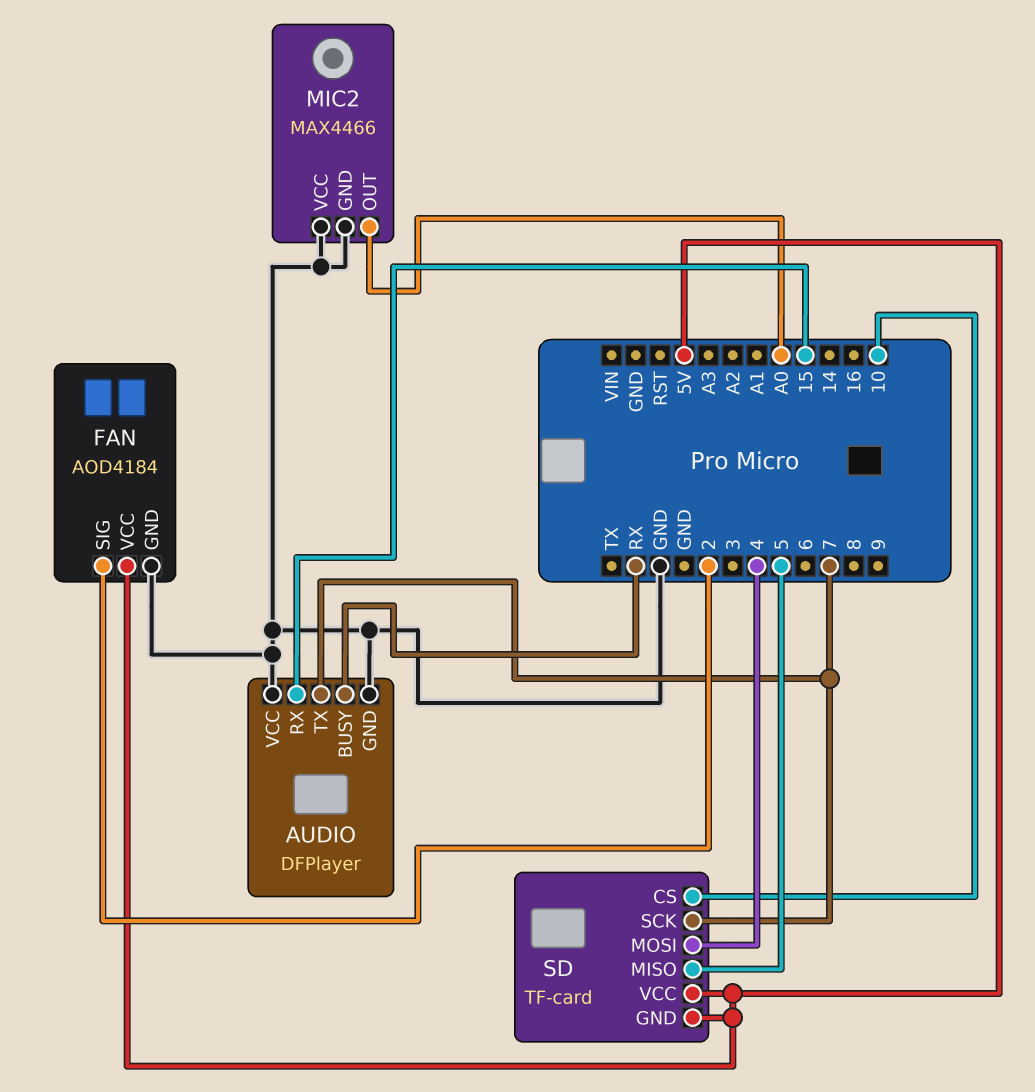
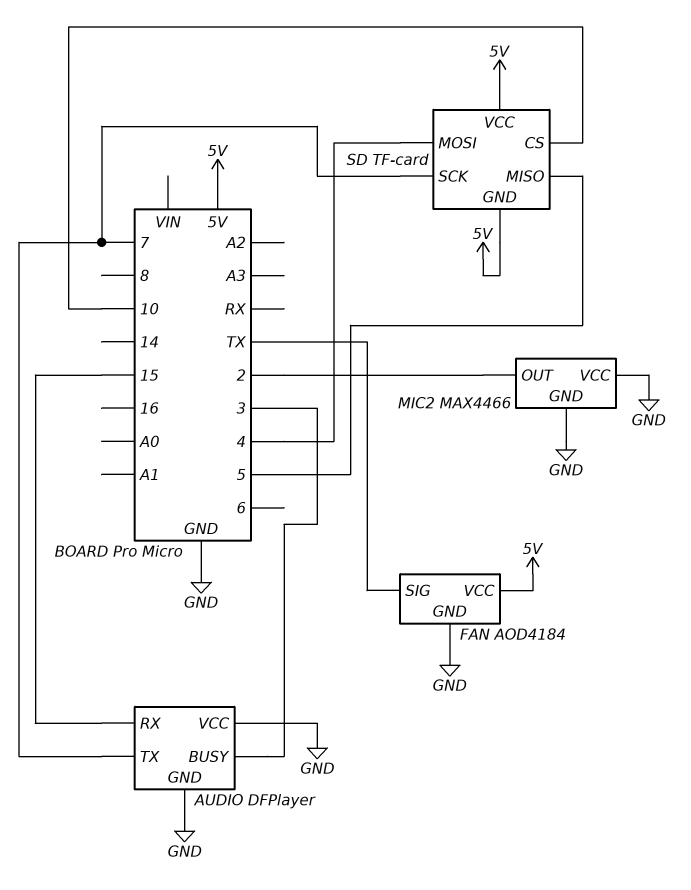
AUDIO pin BUSY: RX -> 3
FAN pin SIG: 2 -> TX
MIC2 pin OUT: A0 -> 2

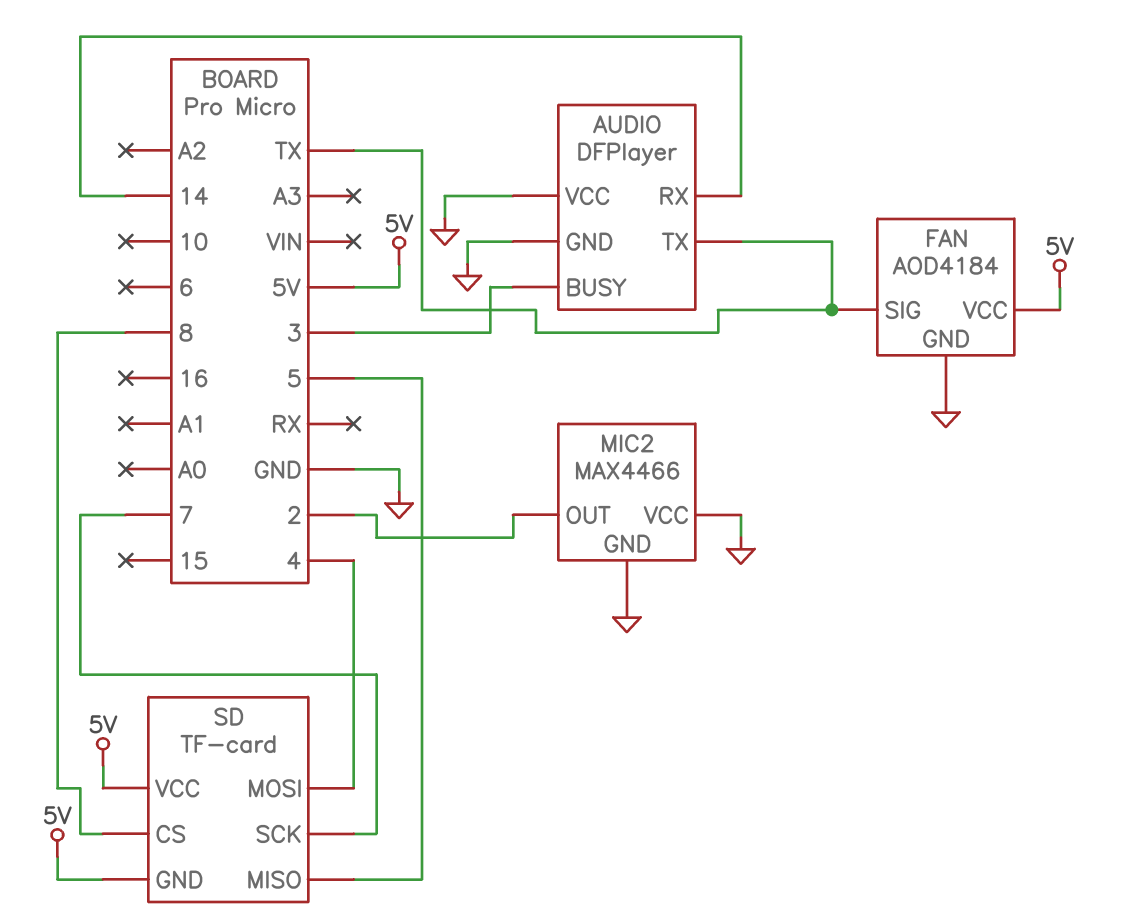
AUDIO pin RX: 15 -> 14
AUDIO pin TX: 7 -> TX
SD pin CS: 10 -> 8

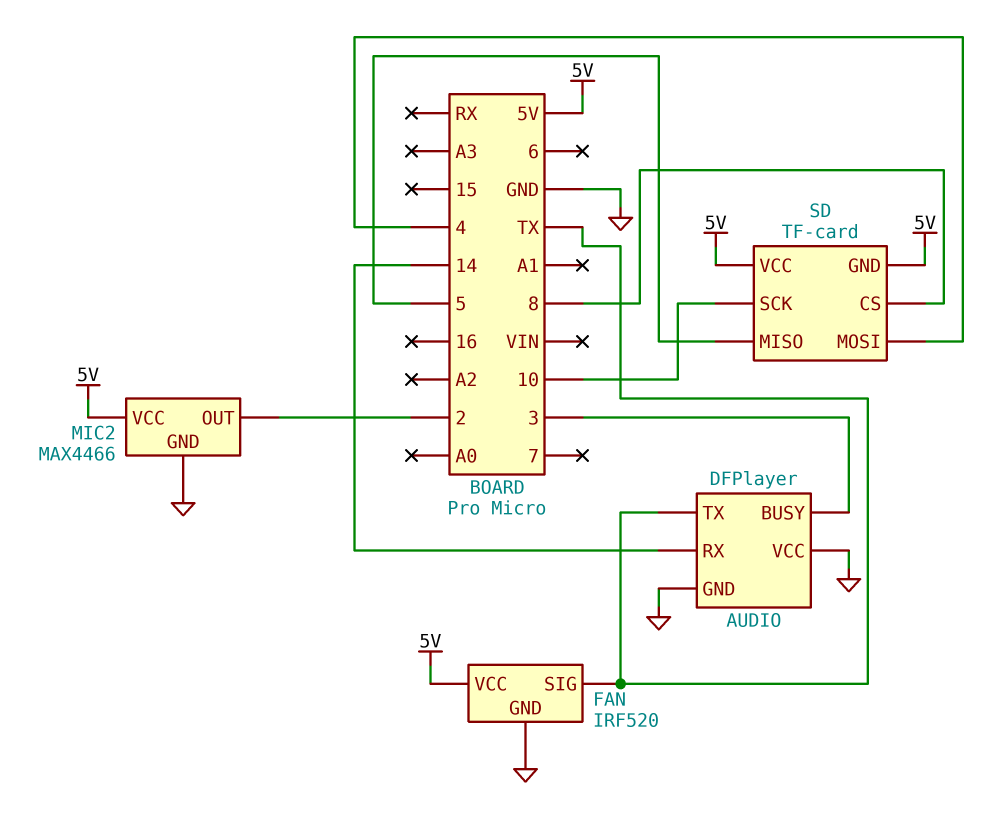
FAN: AOD4184 -> IRF520
MIC2 pin VCC: GND -> 5V
SD pin SCK: 7 -> 10

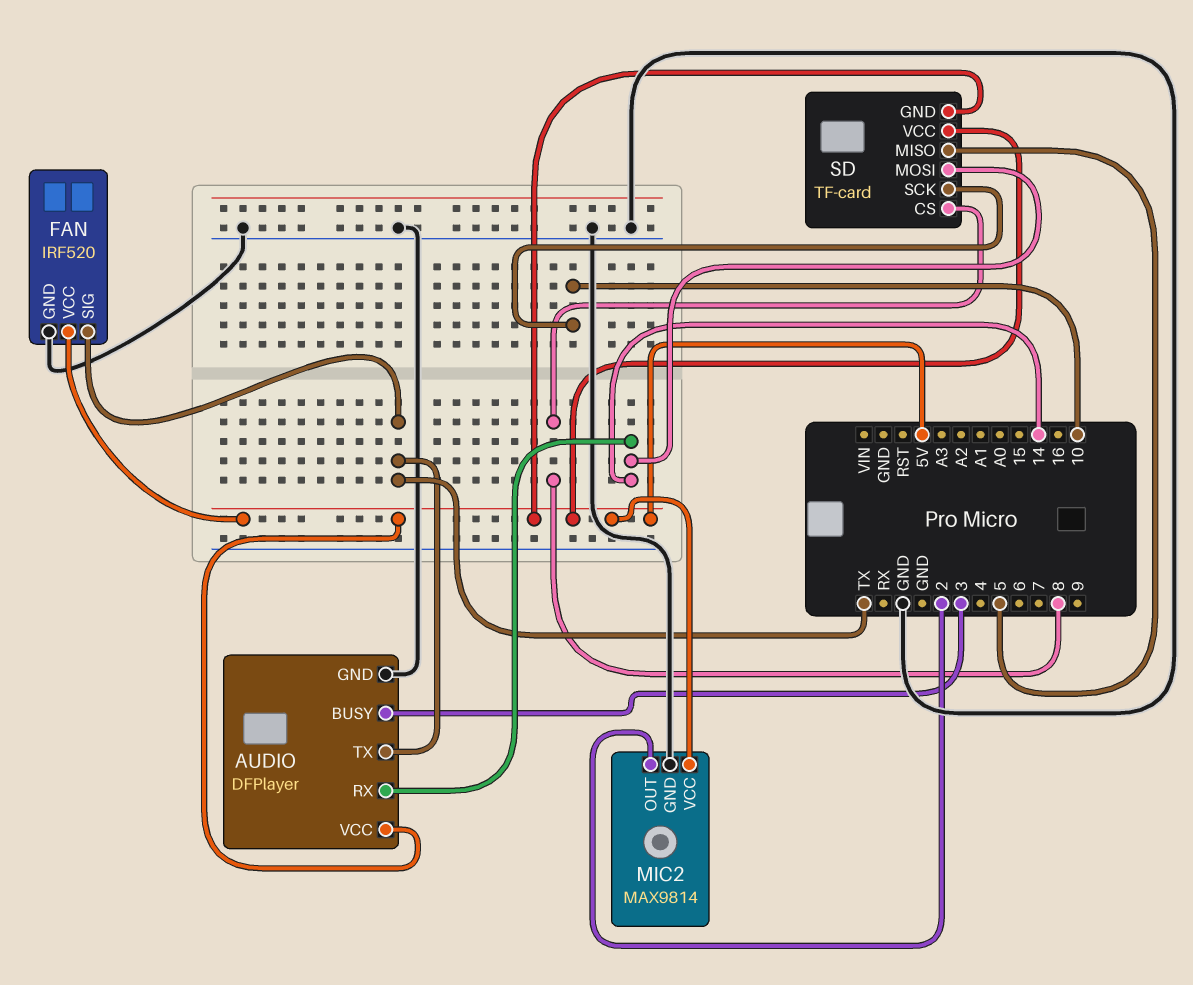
AUDIO pin VCC: GND -> 5V
MIC2: MAX4466 -> MAX9814
SD pin MOSI: 4 -> 14

